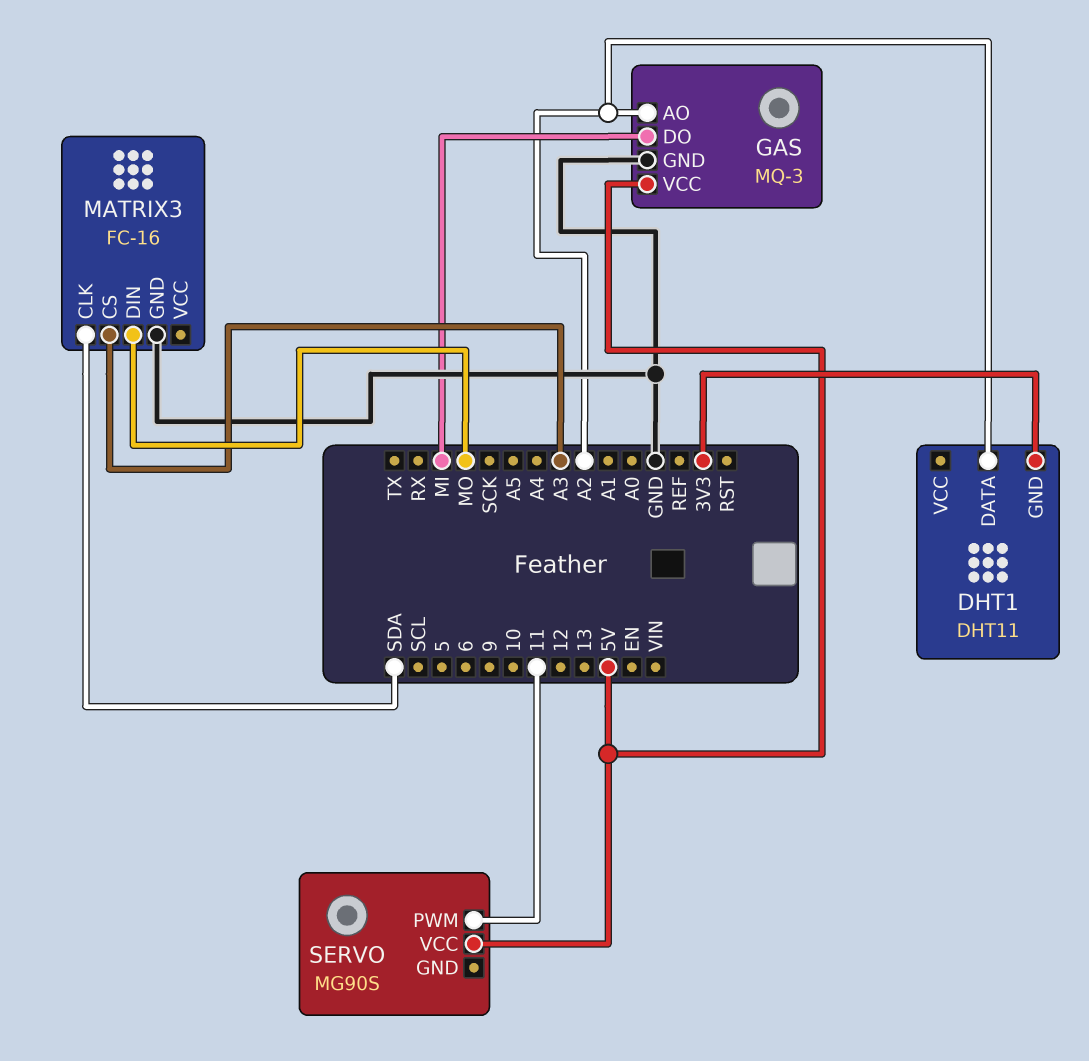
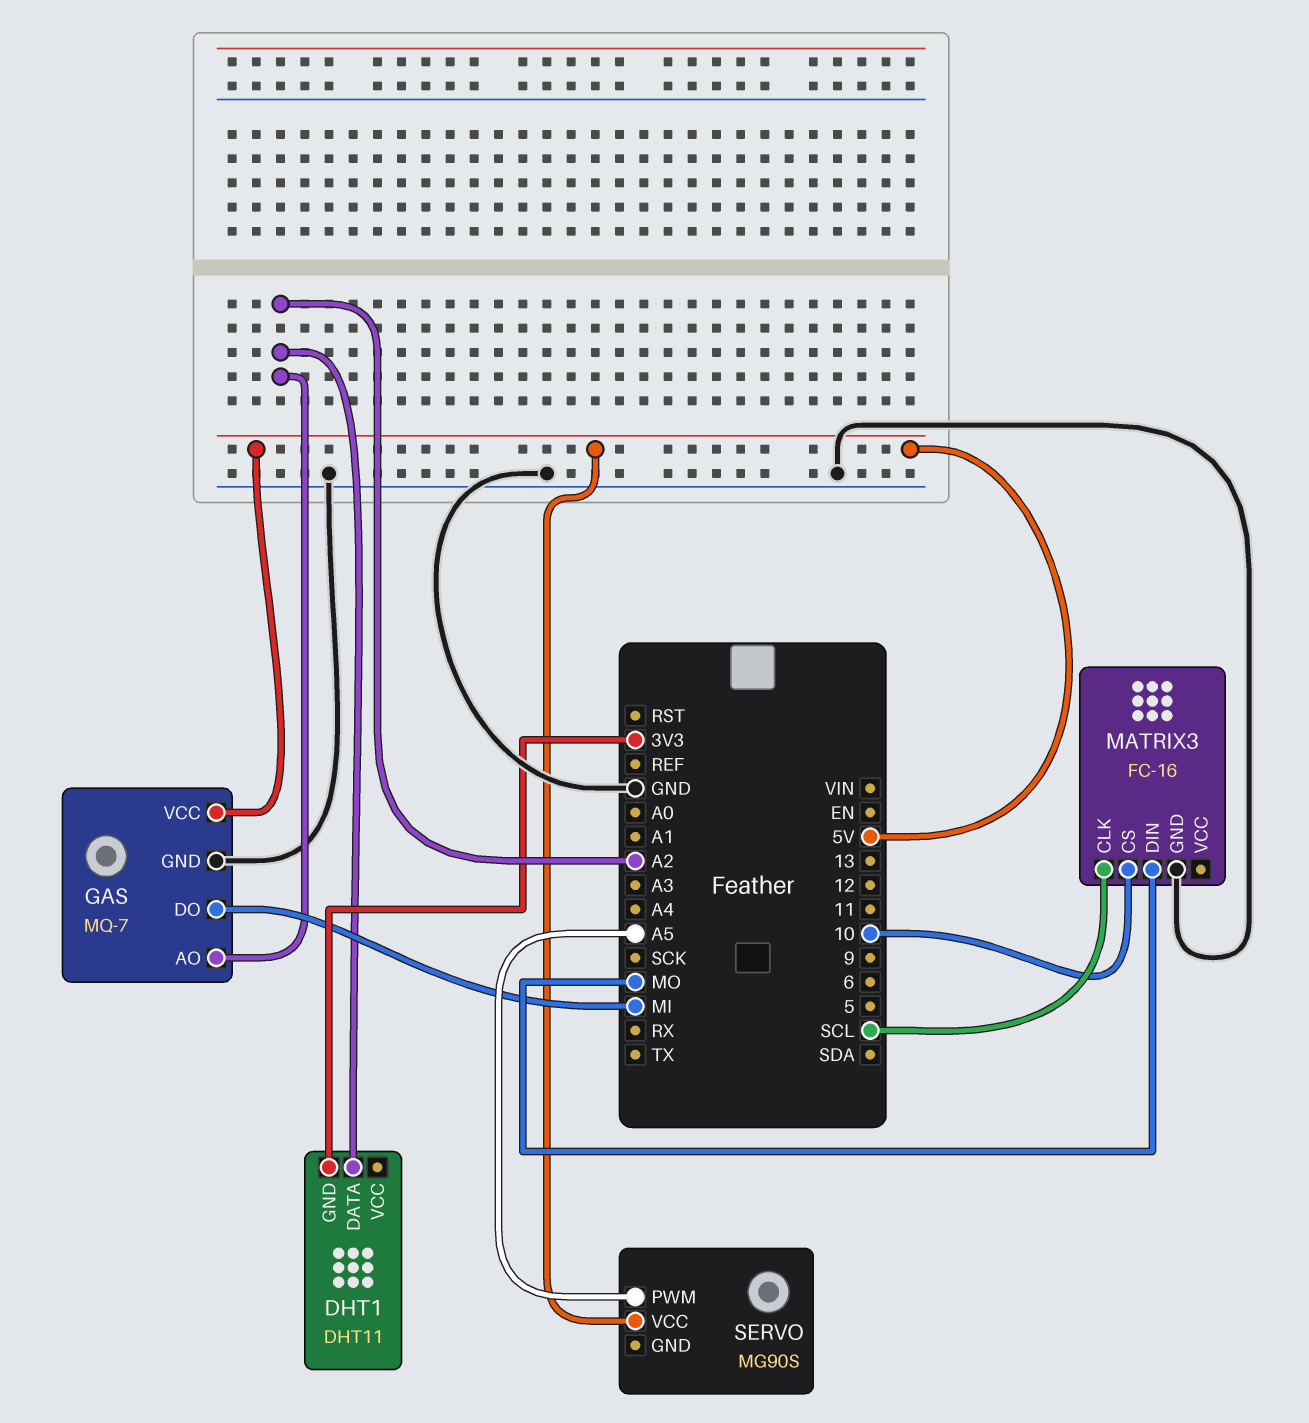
GAS: MQ-3 -> MQ-7
MATRIX3 pin CLK: SDA -> SCL
MATRIX3 pin CS: A3 -> 10
SERVO pin PWM: 11 -> A5

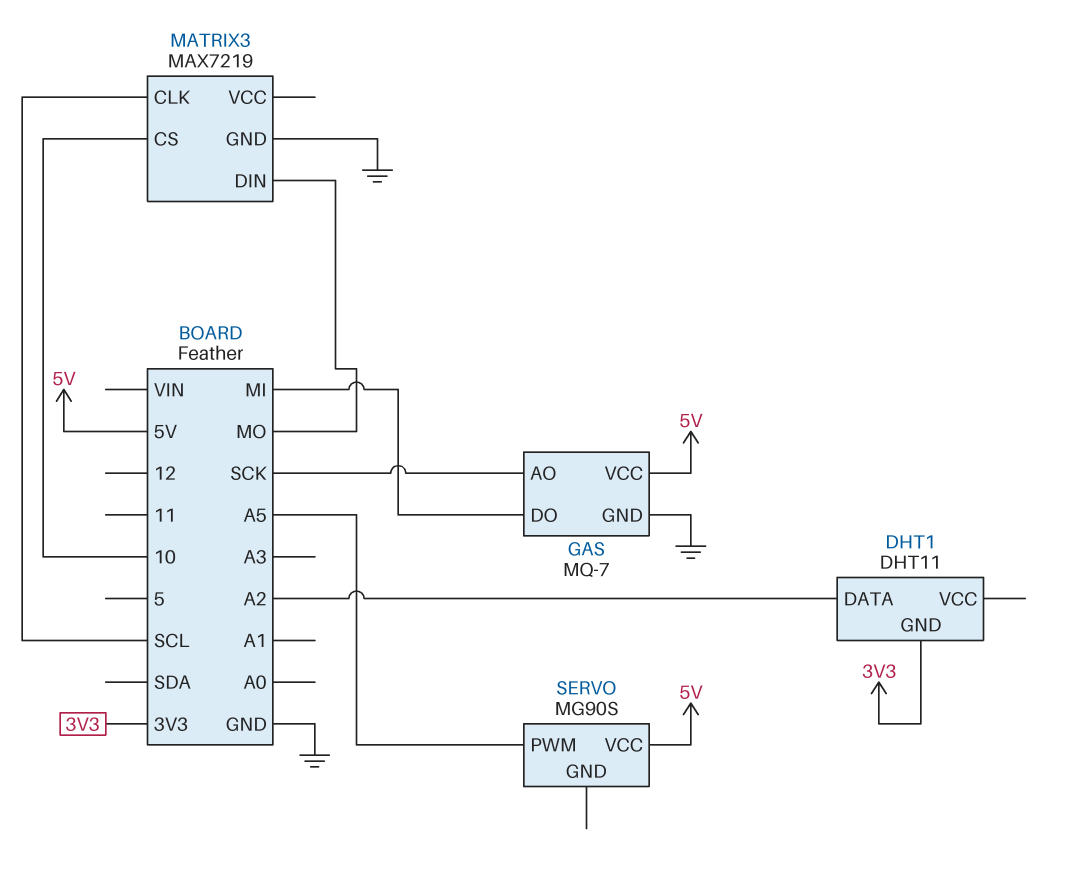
GAS pin AO: A2 -> SCK
MATRIX3: FC-16 -> MAX7219

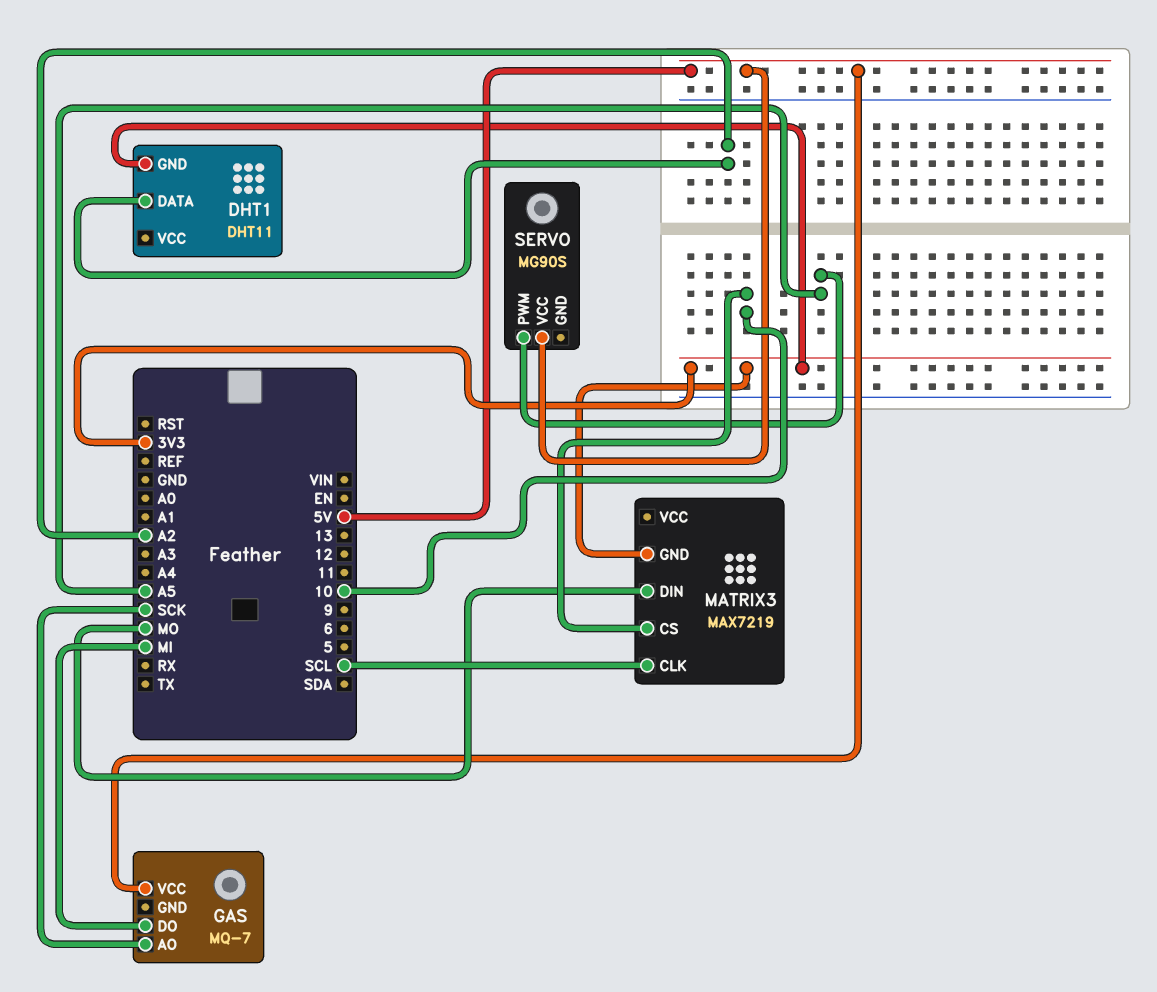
GAS pin GND: GND -> none
MATRIX3 pin GND: GND -> 3V3

